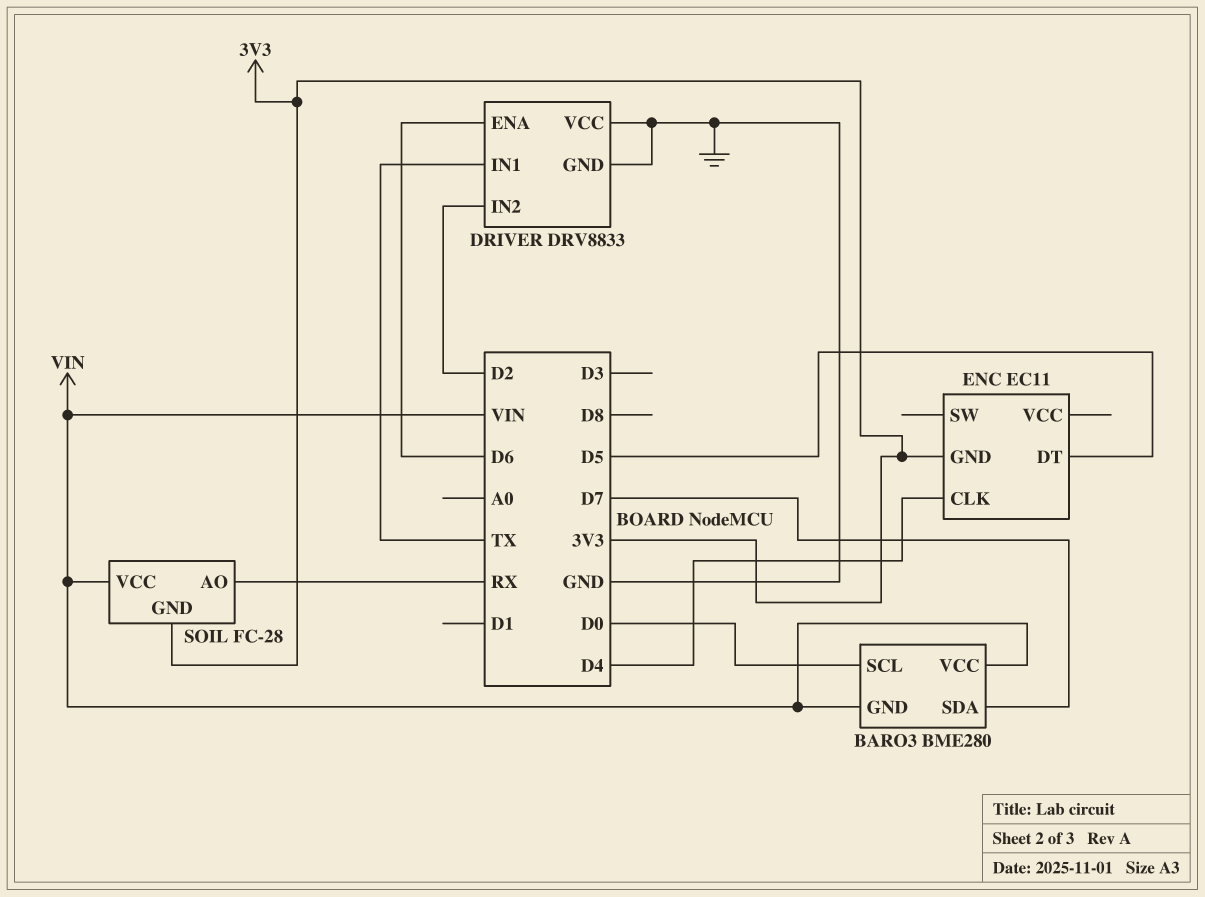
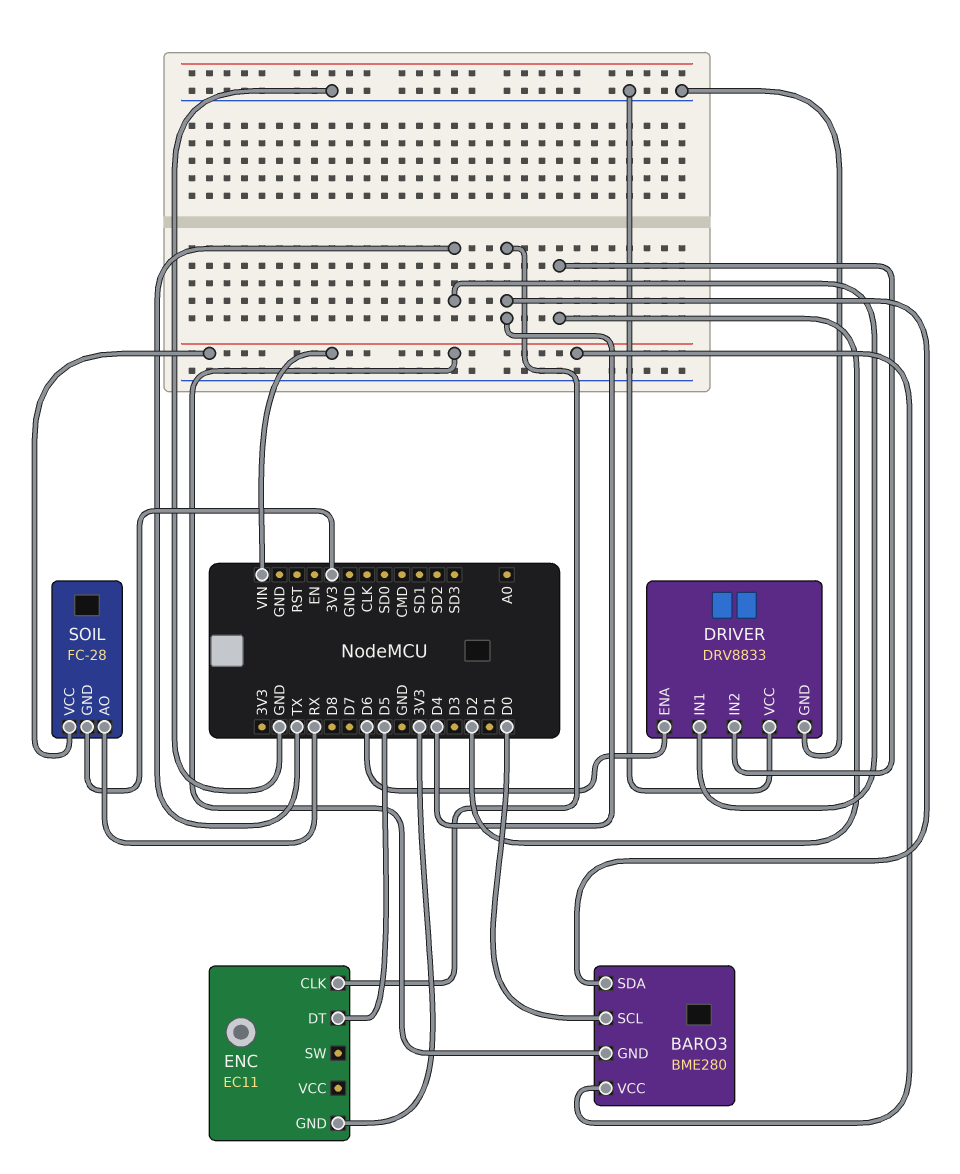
BARO3 pin SDA: D7 -> D4

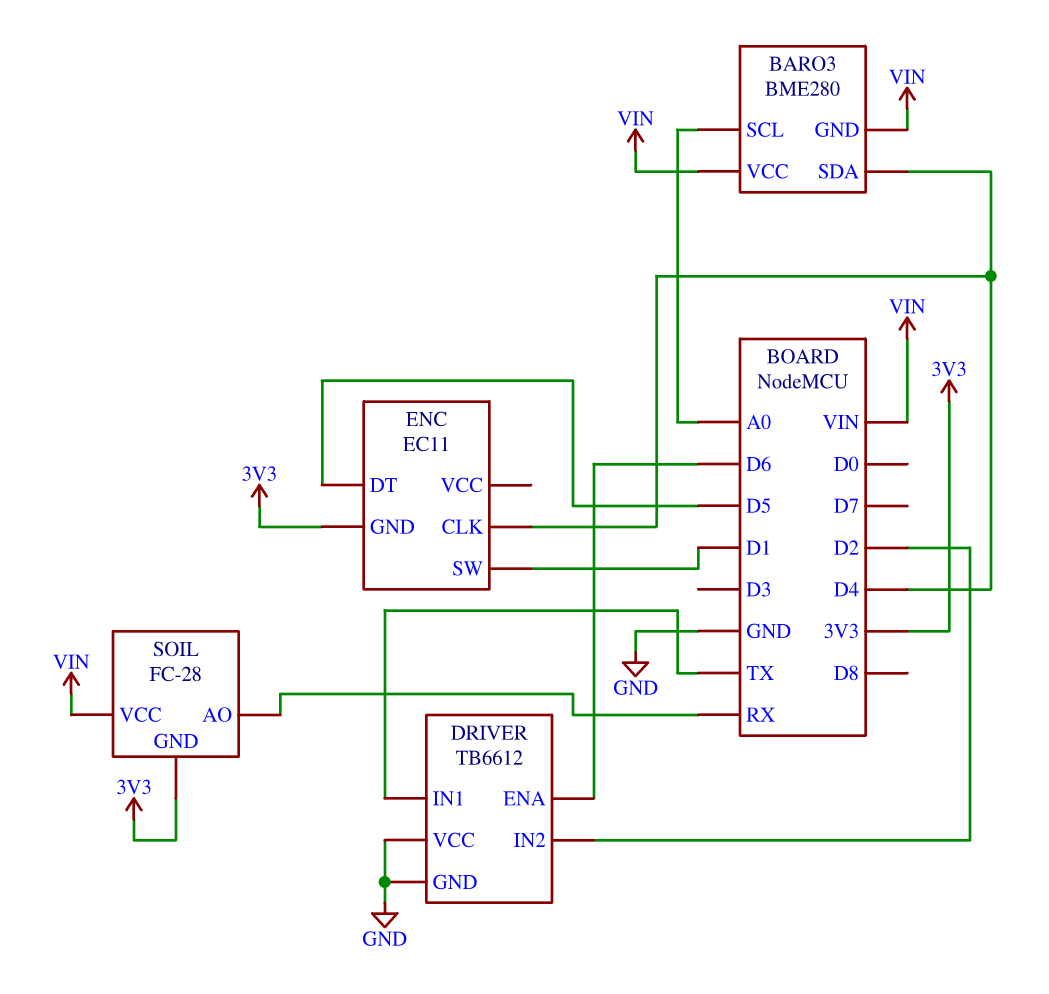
BARO3 pin SCL: D0 -> A0
DRIVER: DRV8833 -> TB6612
ENC pin SW: none -> D1

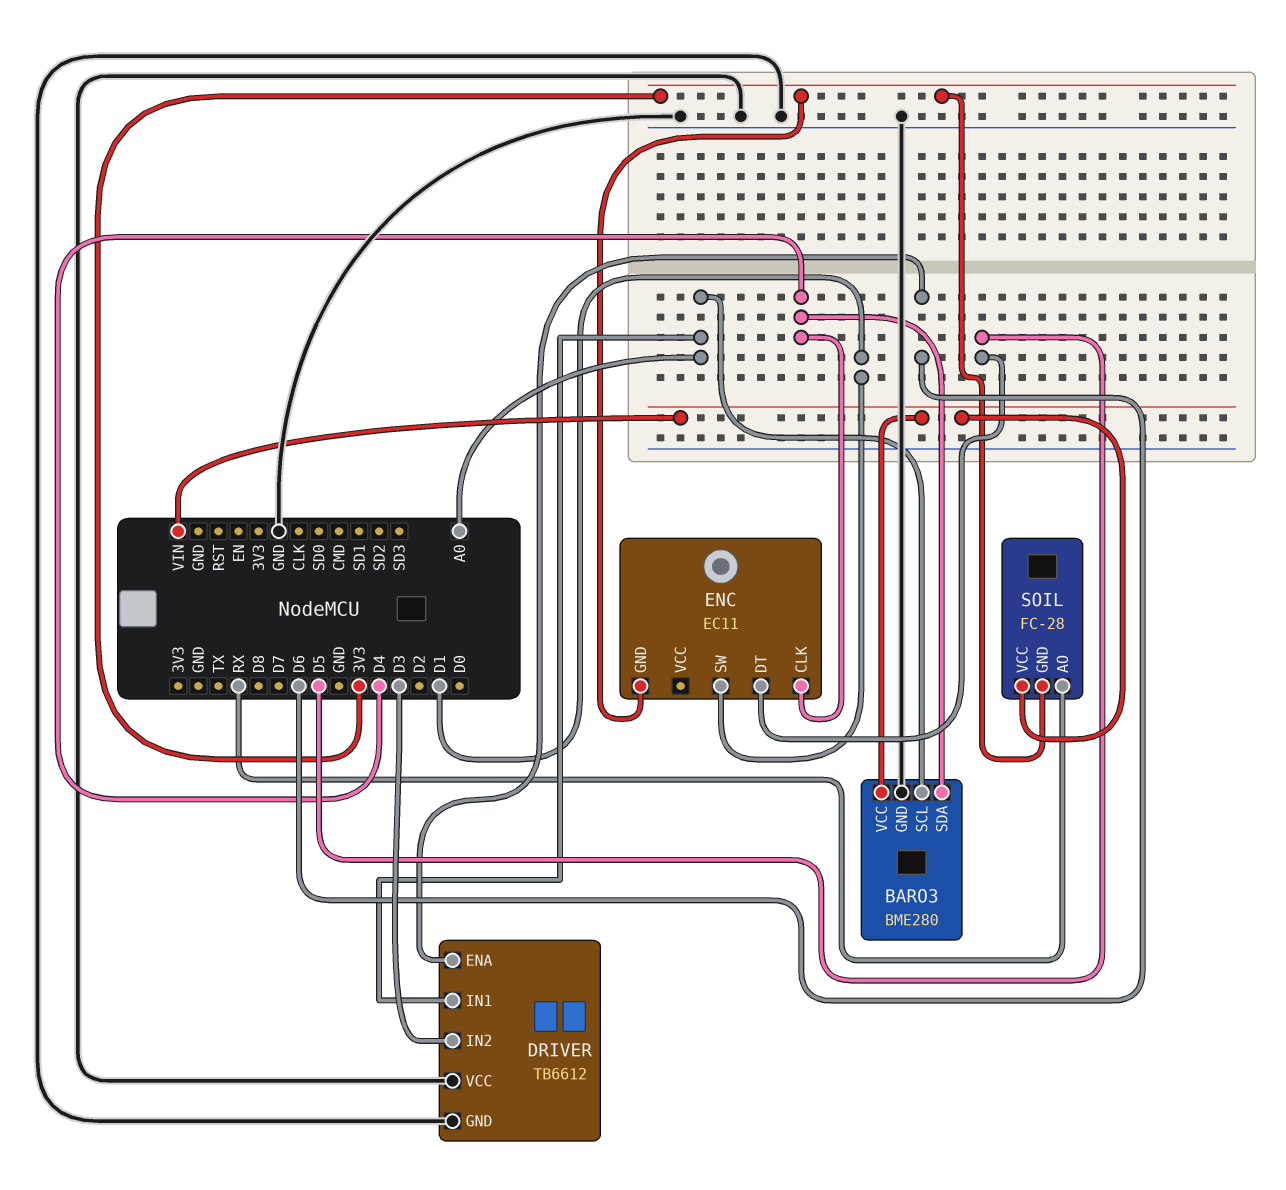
BARO3 pin GND: VIN -> GND
DRIVER pin IN1: TX -> A0
DRIVER pin IN2: D2 -> D3

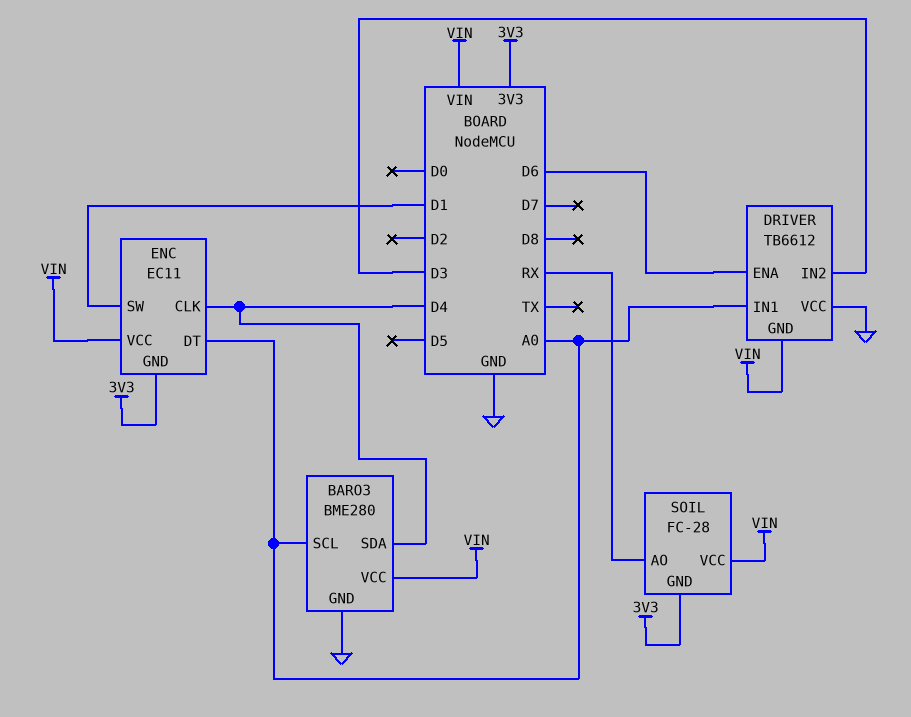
DRIVER pin GND: GND -> VIN
ENC pin DT: D5 -> A0
ENC pin VCC: none -> VIN

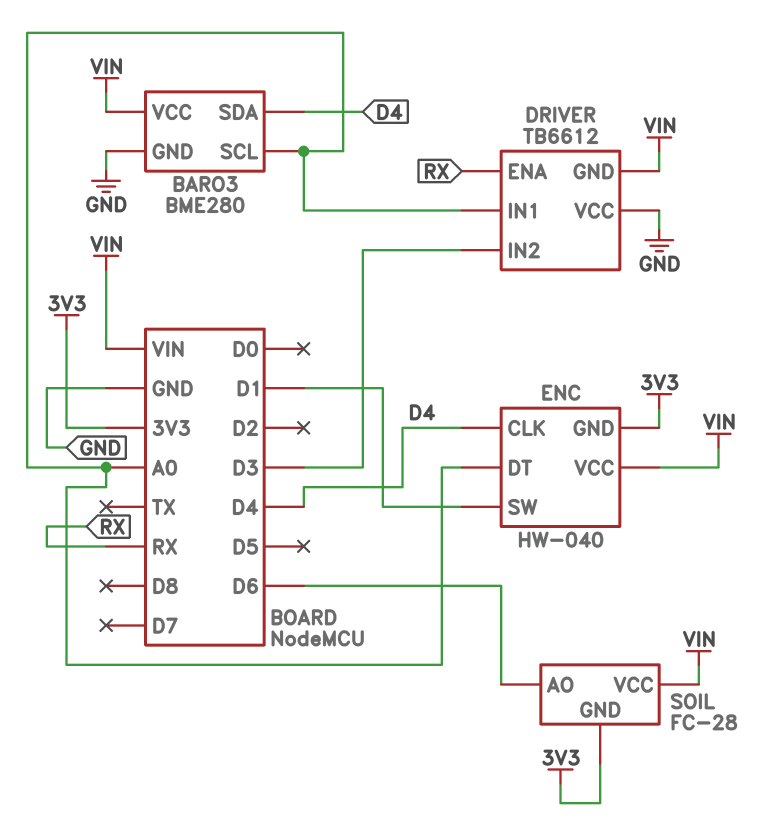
DRIVER pin ENA: D6 -> RX
ENC: EC11 -> HW-040
SOIL pin AO: RX -> D6

